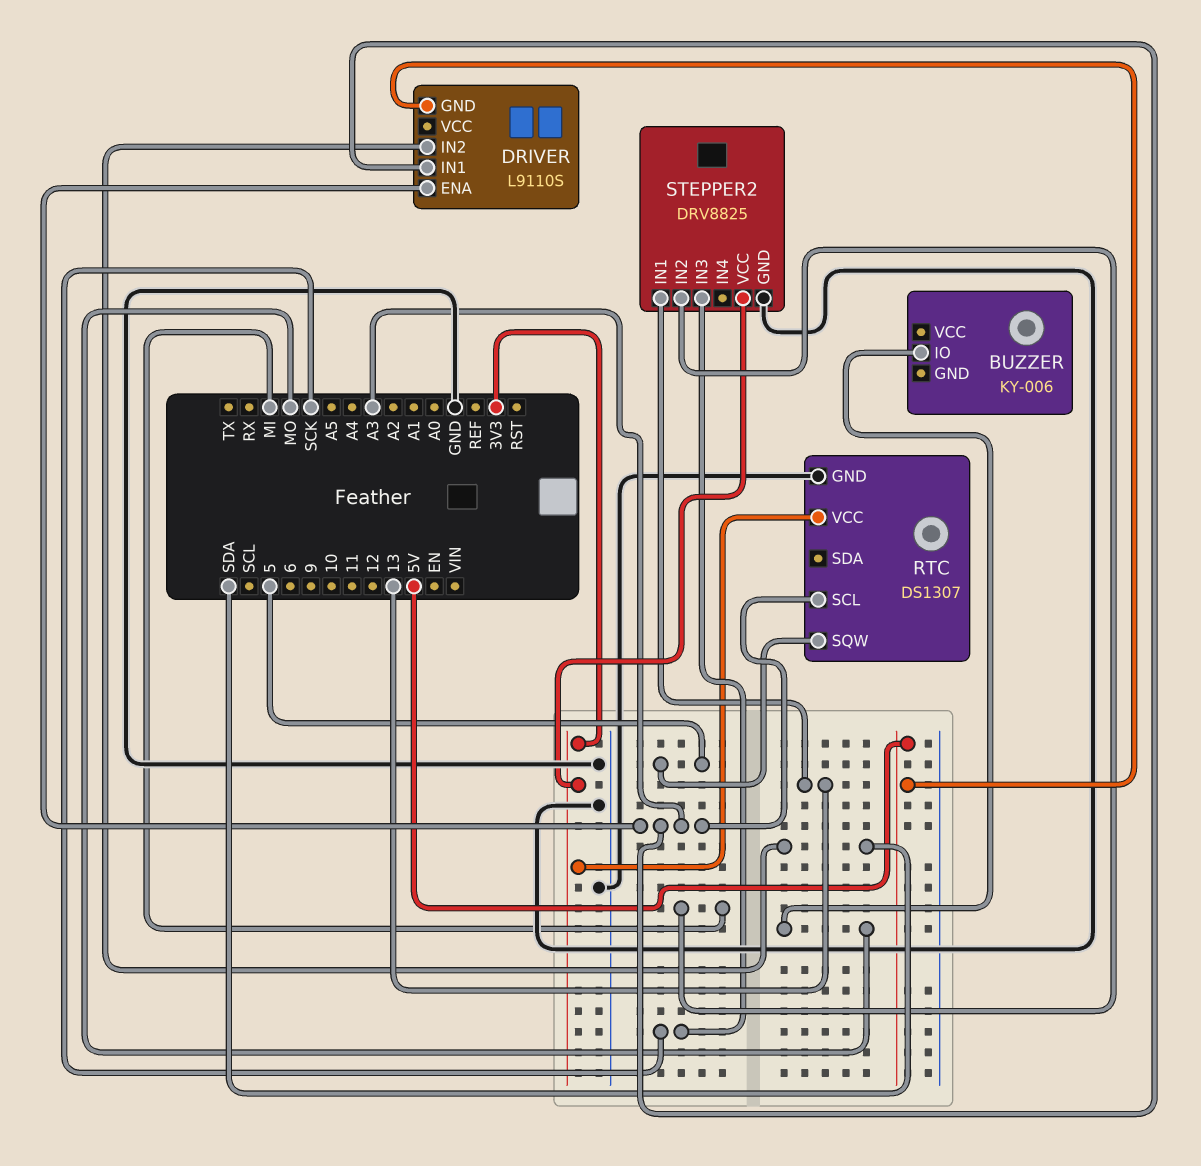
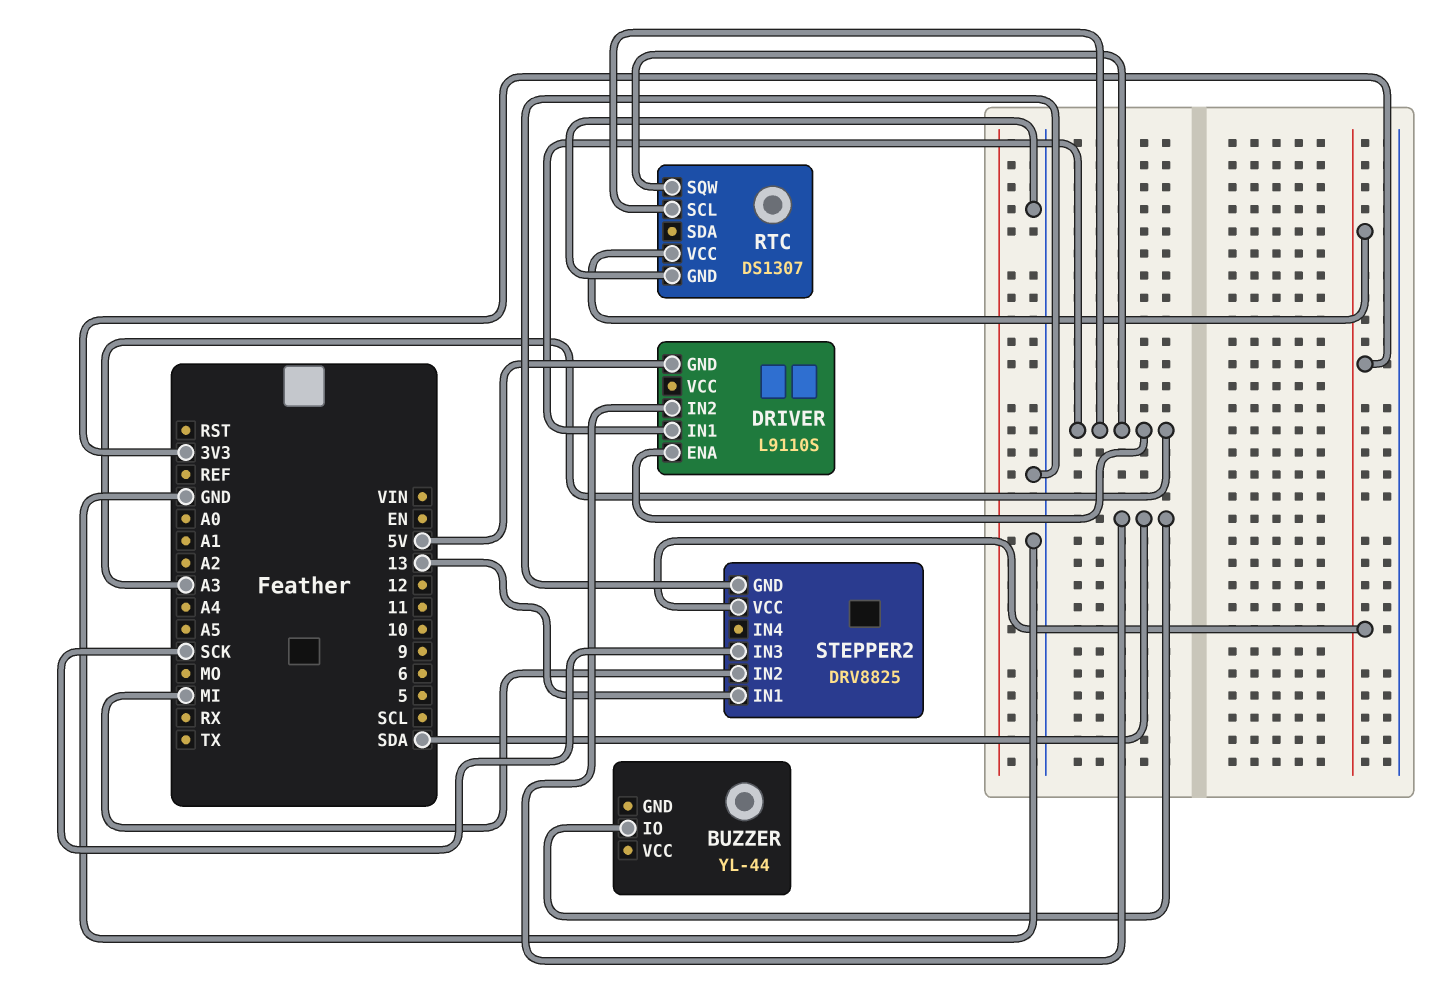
BUZZER: KY-006 -> YL-44
BUZZER pin IO: MO -> SDA
RTC pin SQW: 5 -> A3

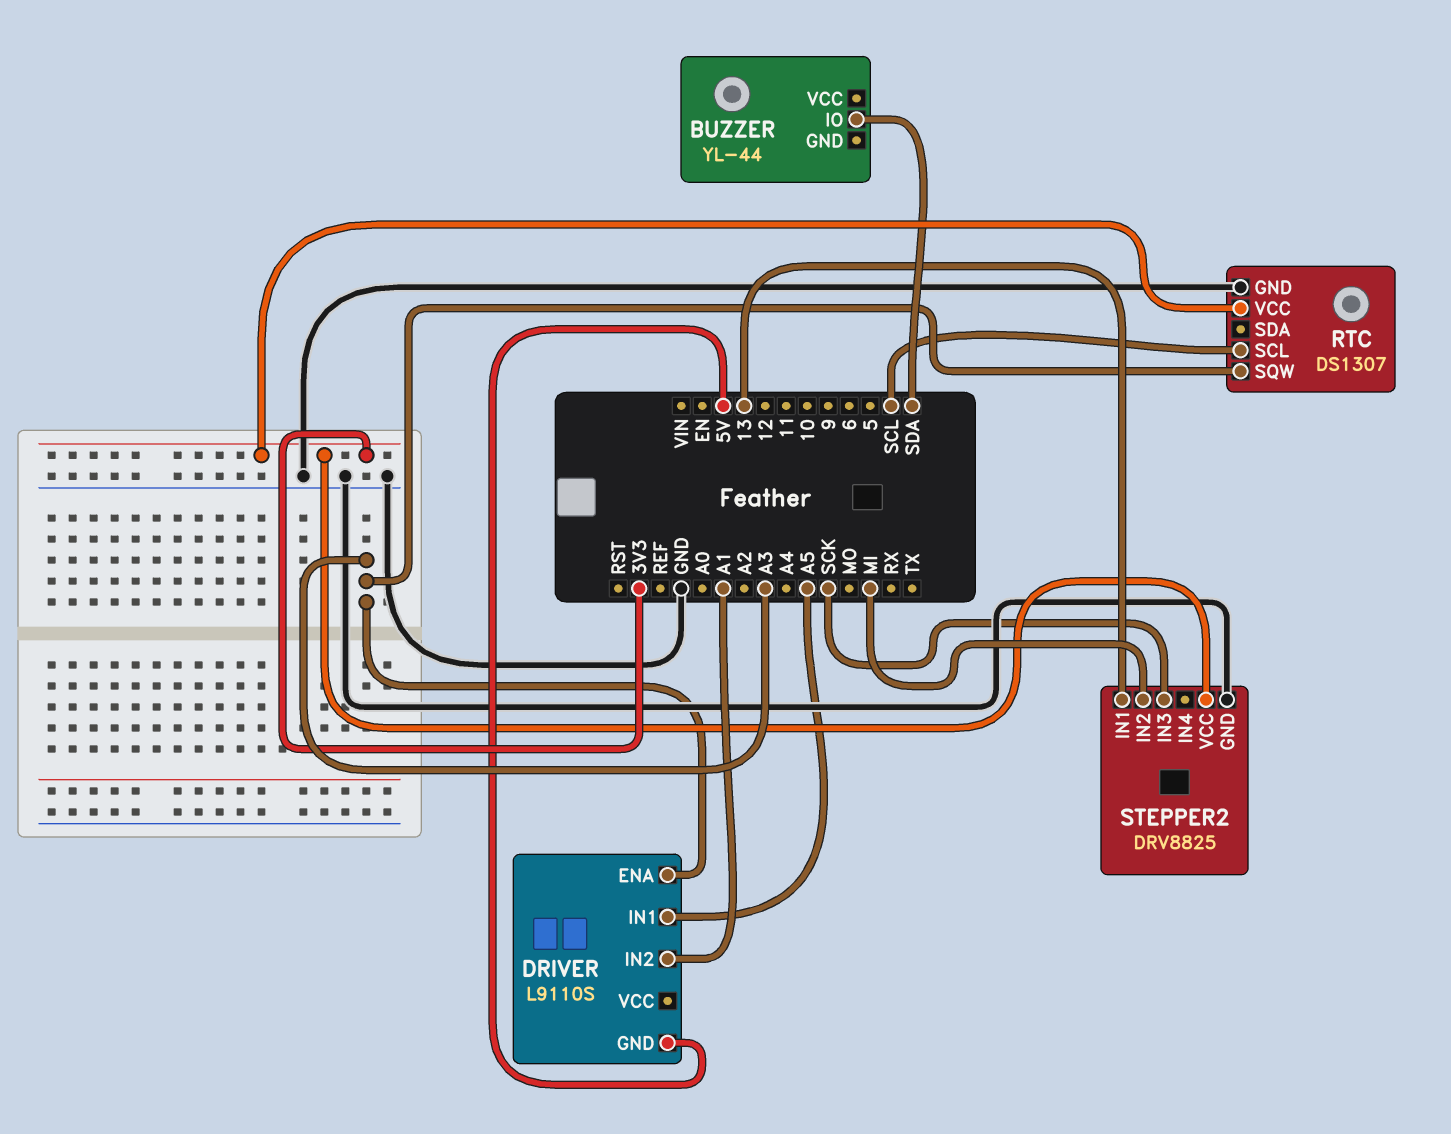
DRIVER pin IN1: A3 -> A5
DRIVER pin IN2: SDA -> A1
RTC pin SCL: A3 -> SCL

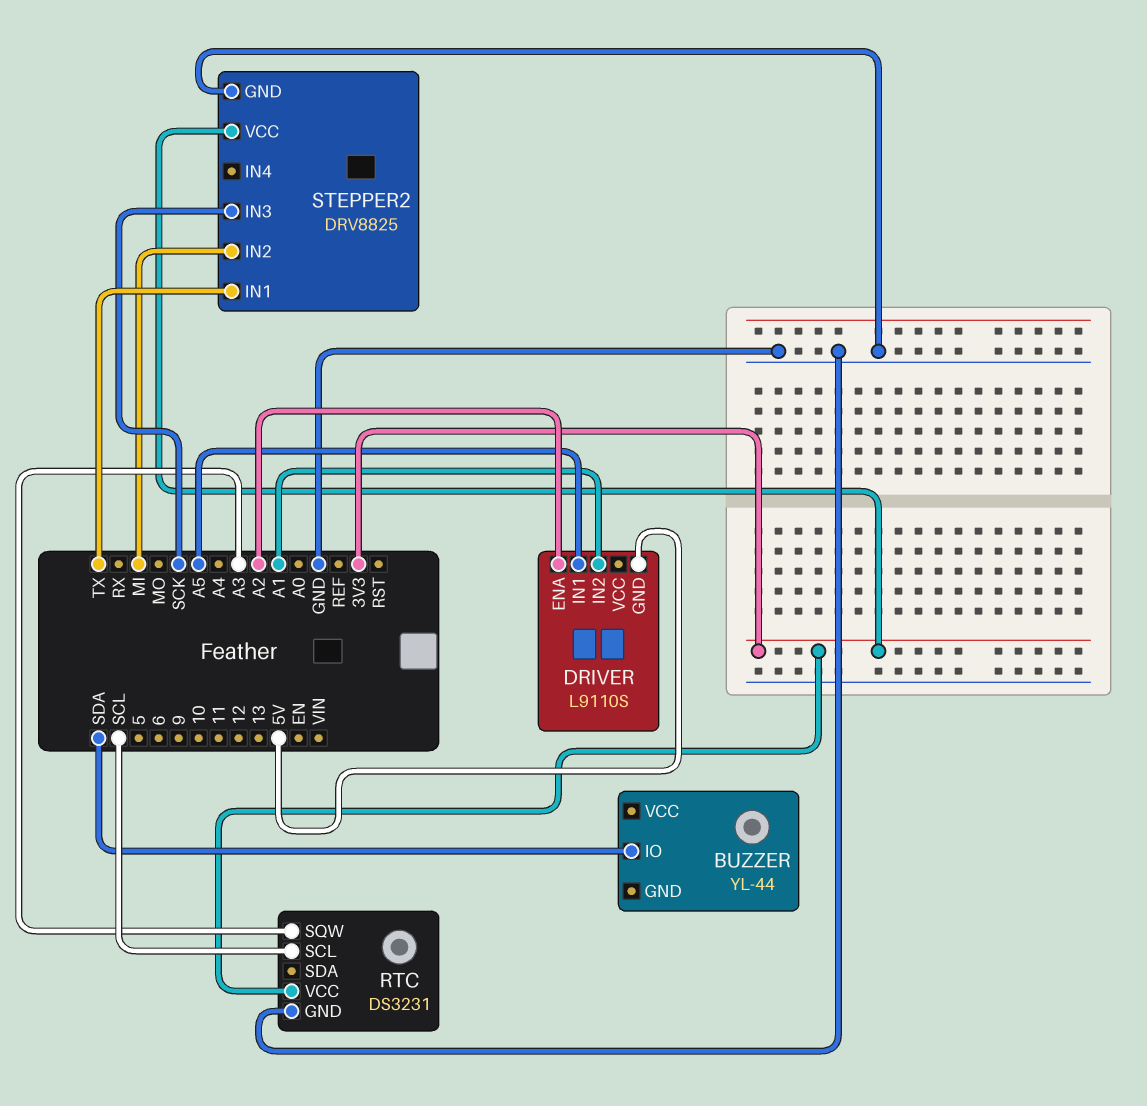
DRIVER pin ENA: A3 -> A2
RTC: DS1307 -> DS3231
STEPPER2 pin IN1: 13 -> TX

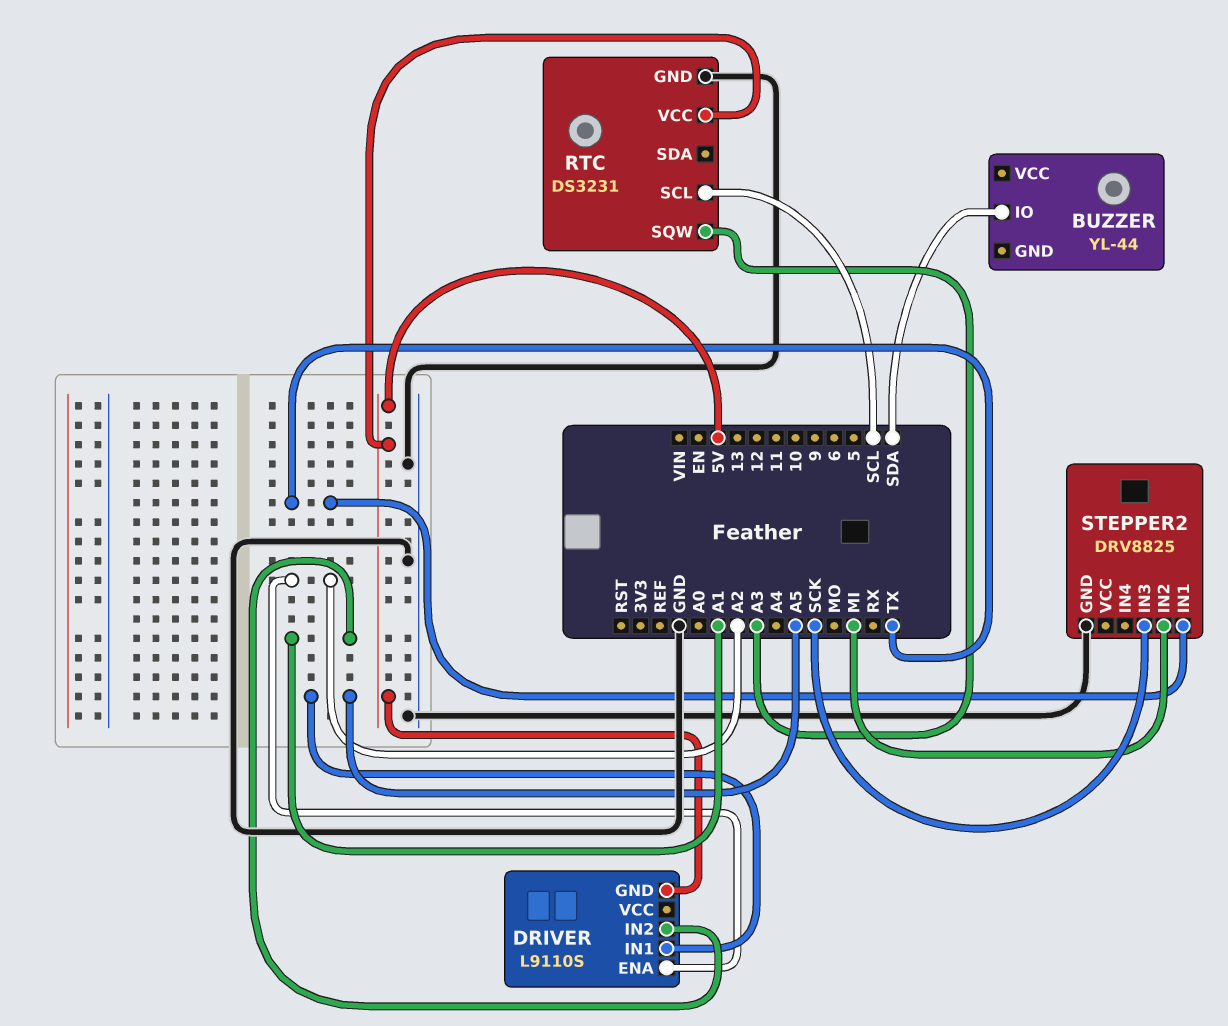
RTC pin VCC: 3V3 -> 5V
STEPPER2 pin VCC: 3V3 -> none

